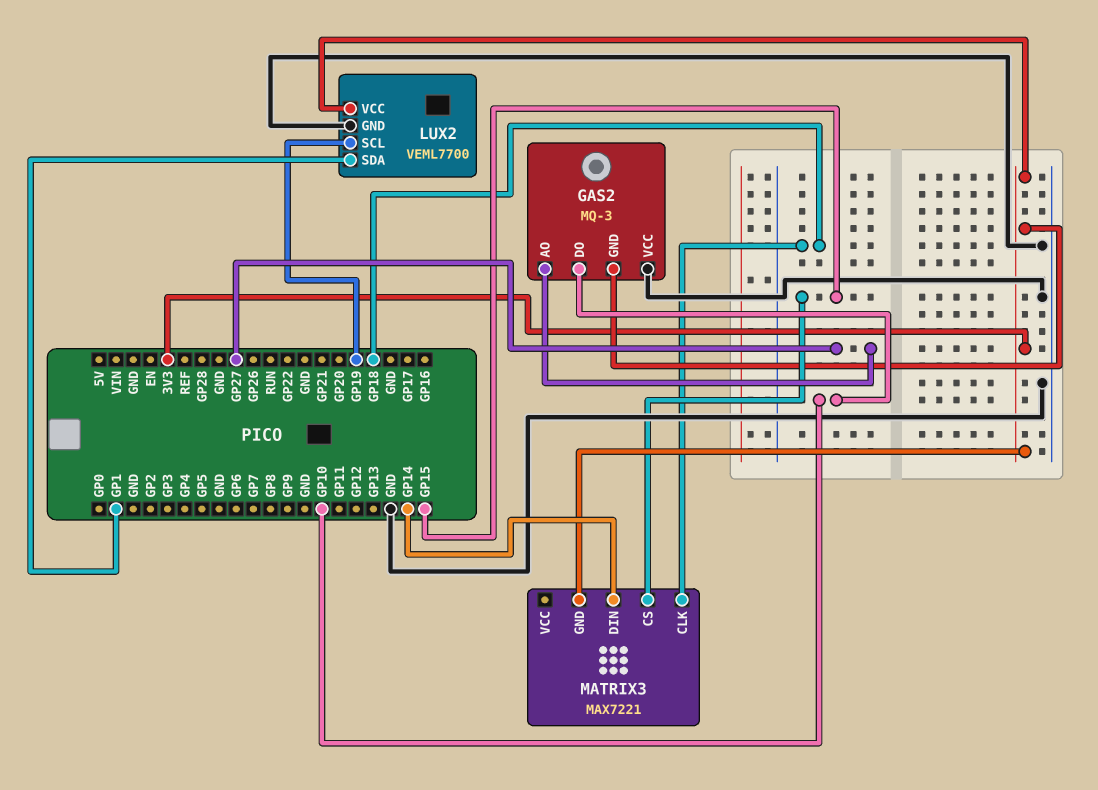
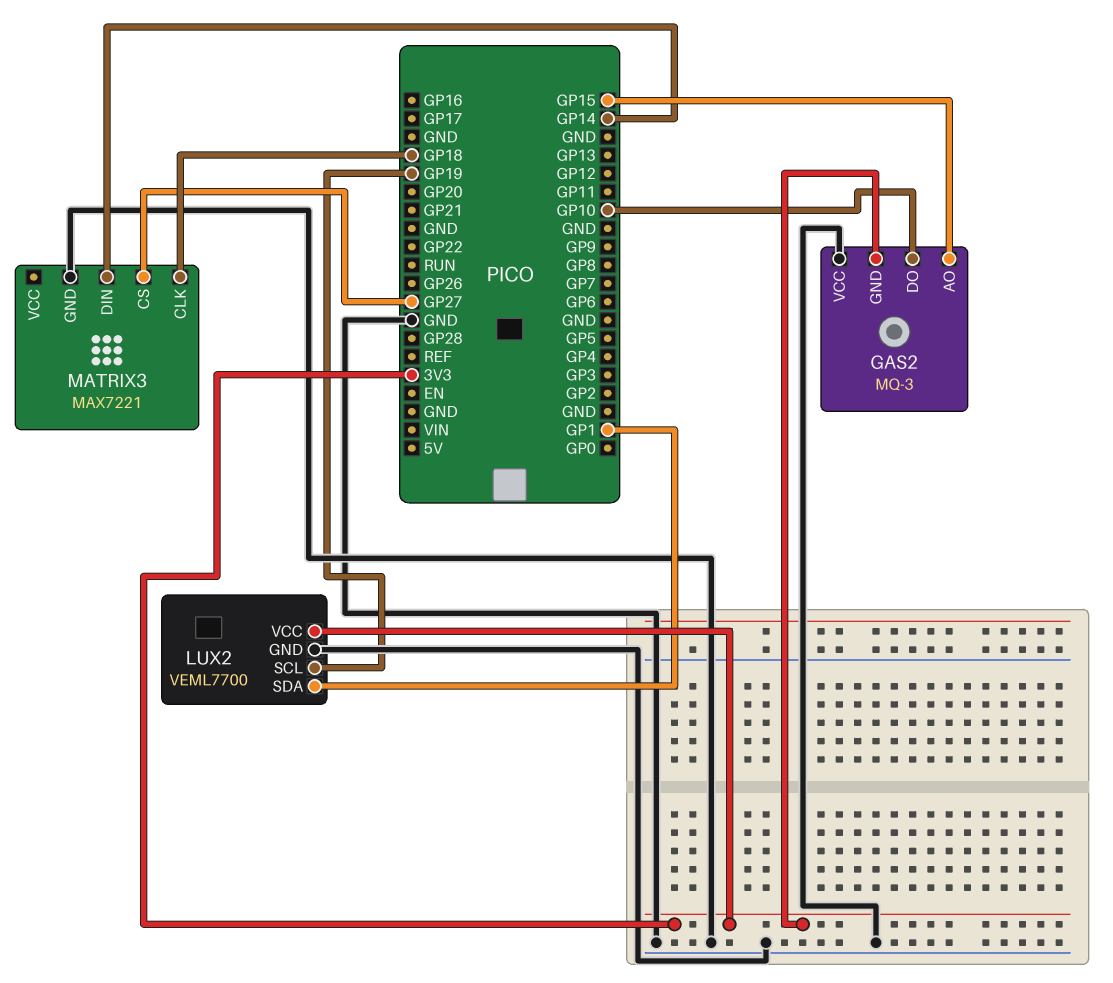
GAS2 pin AO: GP27 -> GP15
MATRIX3 pin CS: GP15 -> GP27
MATRIX3 pin GND: 3V3 -> GND

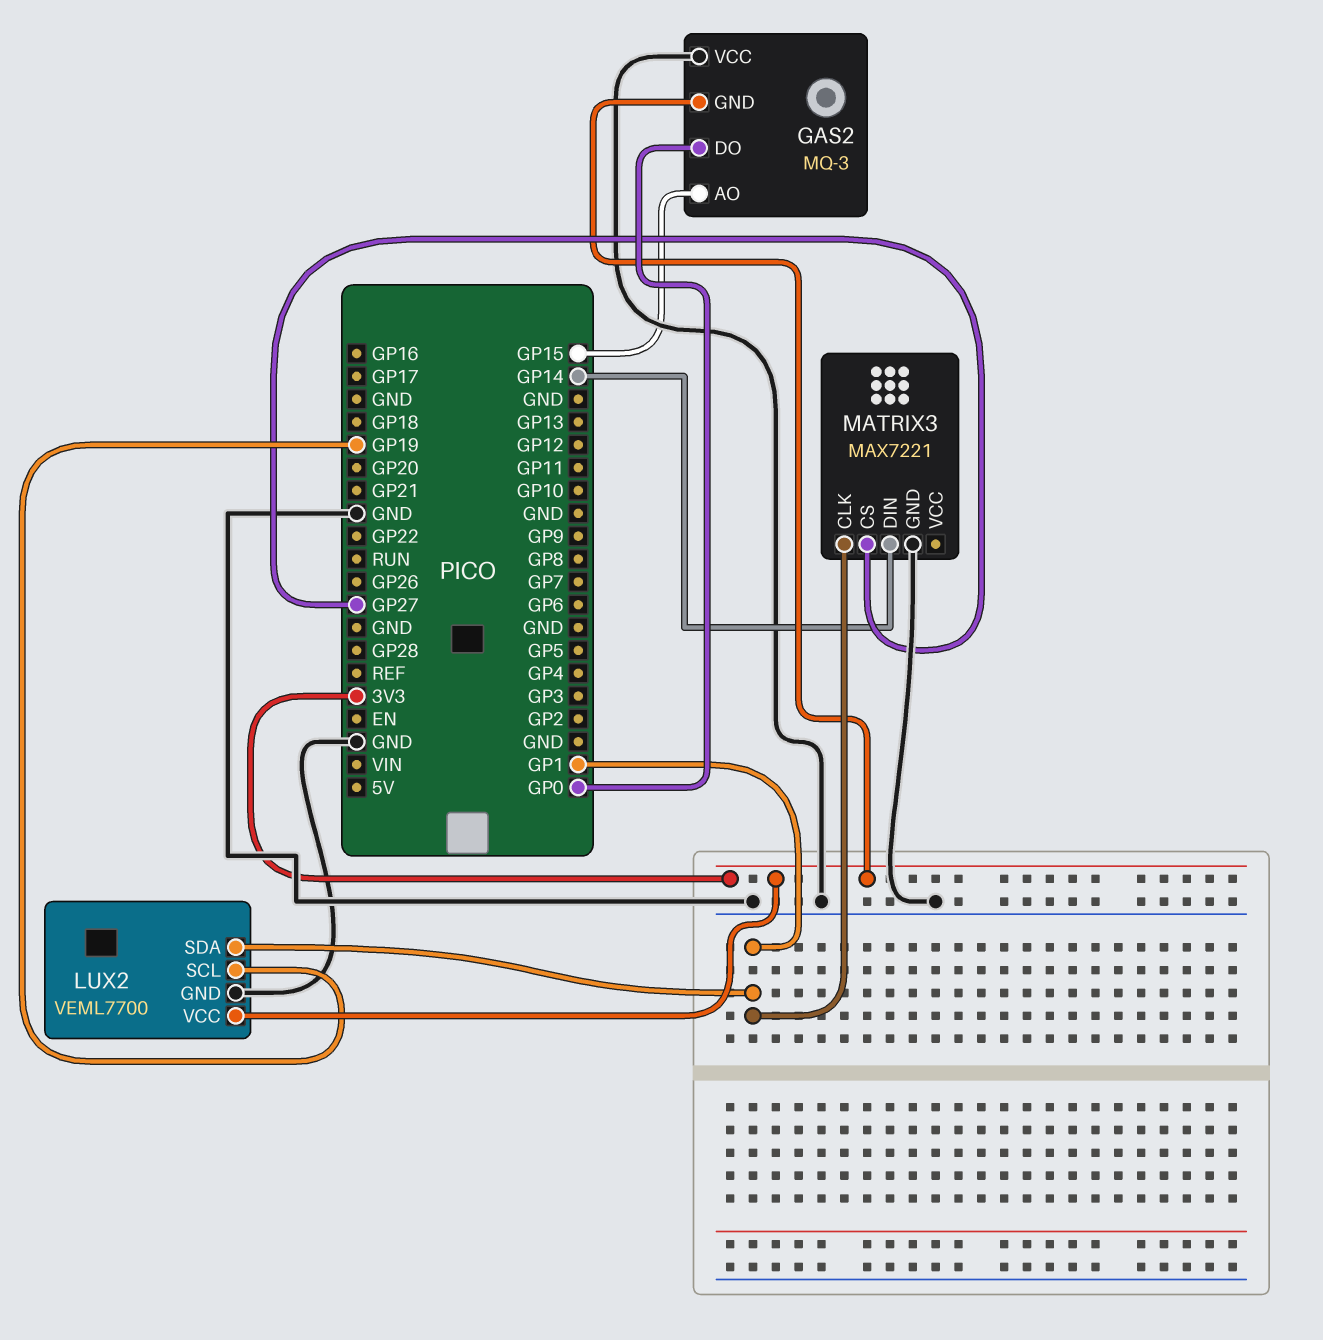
GAS2 pin DO: GP10 -> GP0
MATRIX3 pin CLK: GP18 -> GP1

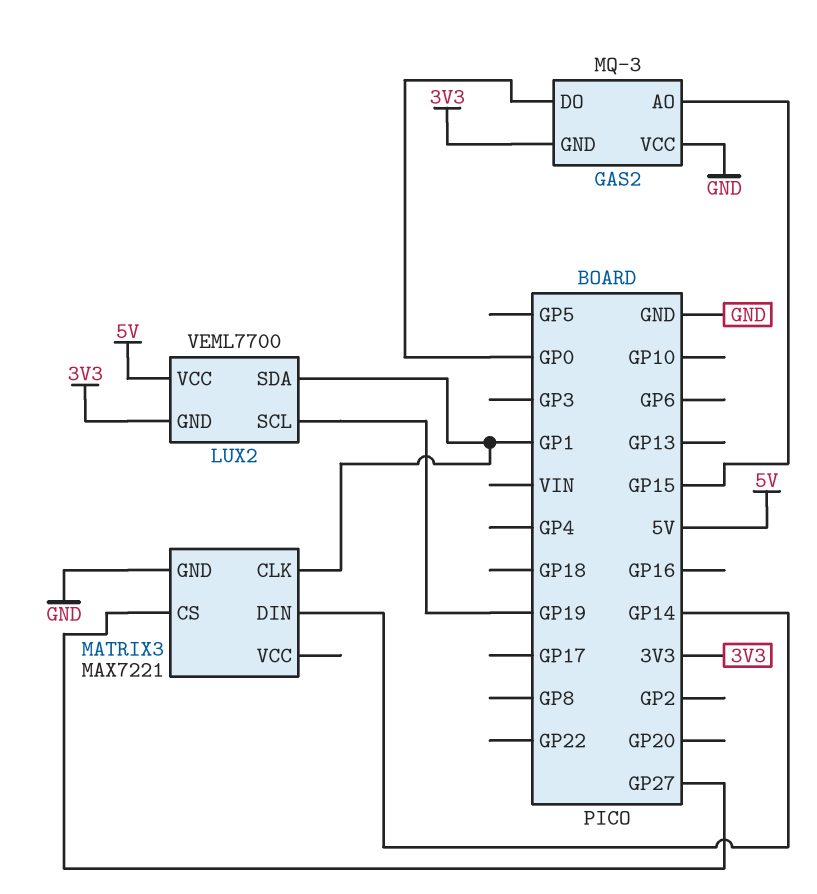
LUX2 pin GND: GND -> 3V3
LUX2 pin VCC: 3V3 -> 5V

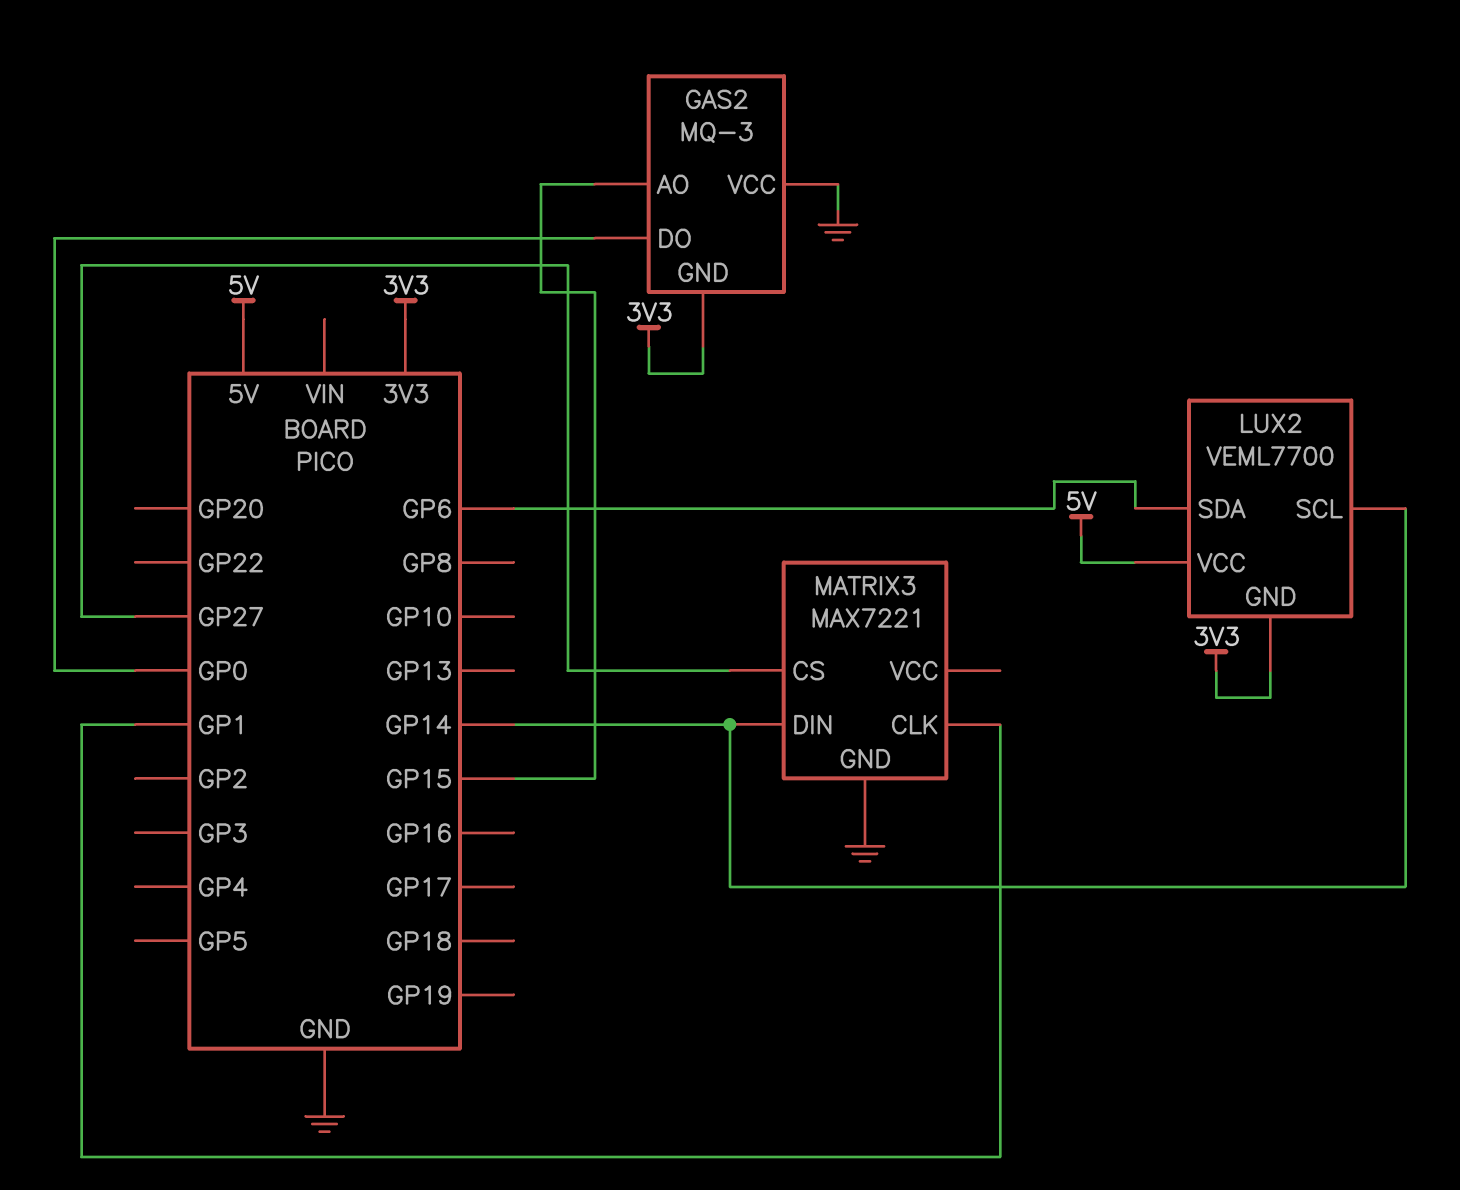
LUX2 pin SCL: GP19 -> GP14
LUX2 pin SDA: GP1 -> GP6

